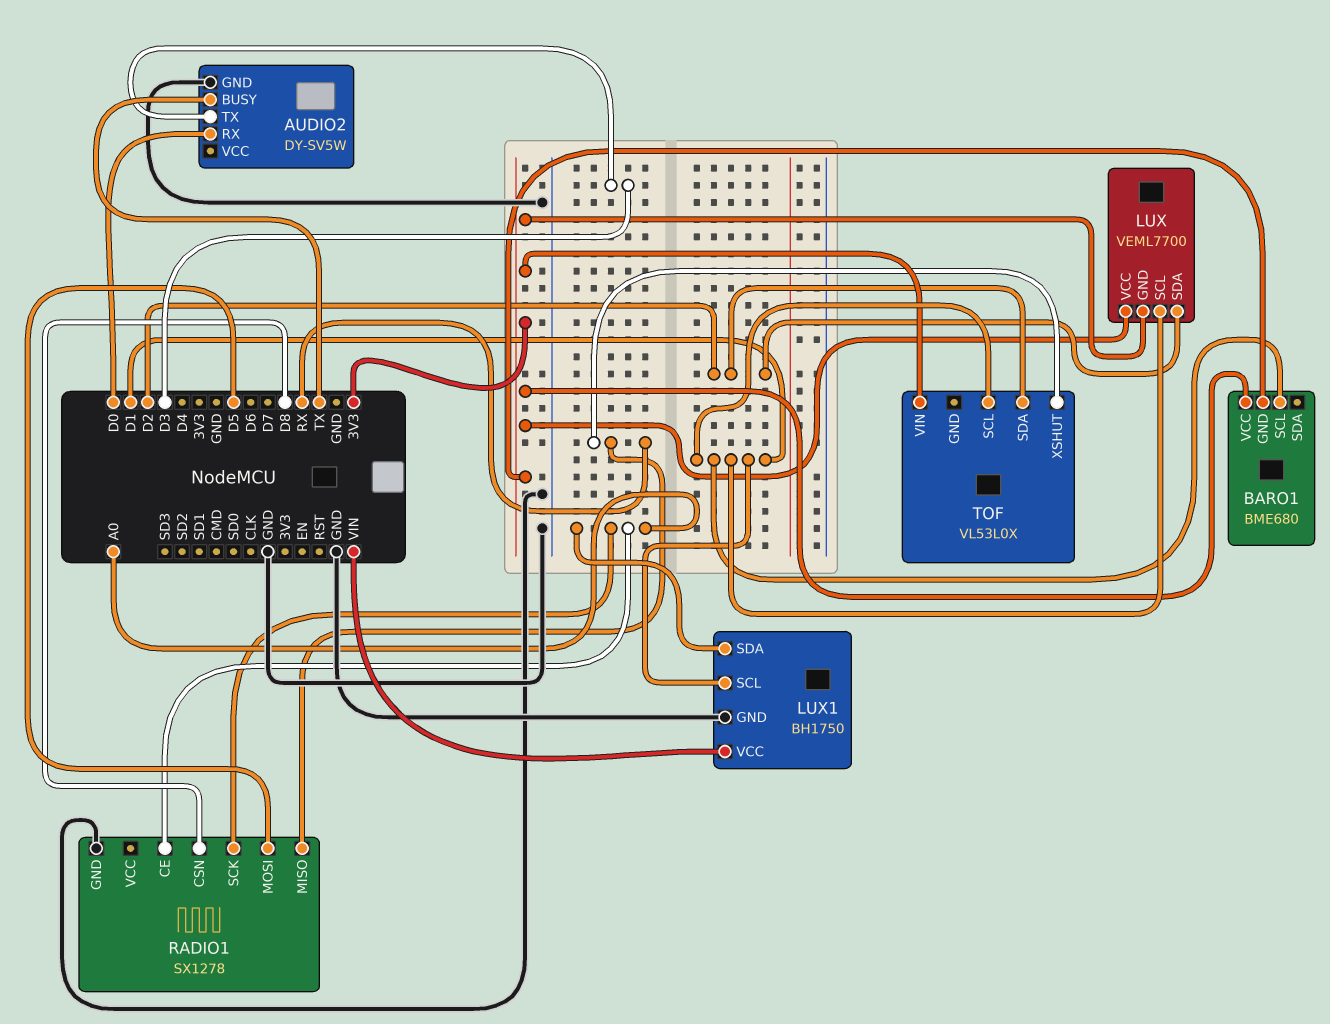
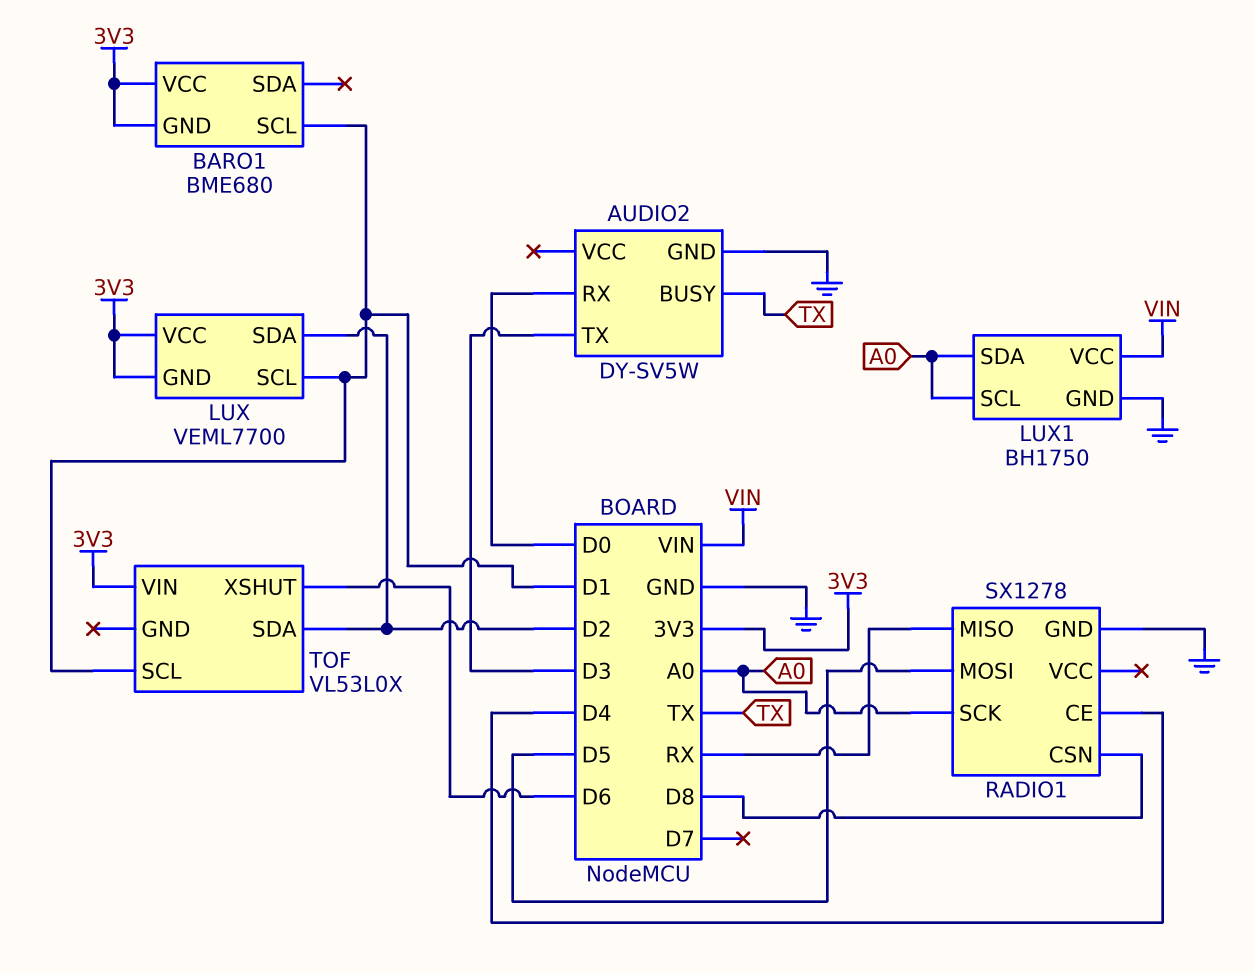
LUX1 pin SCL: D1 -> A0
RADIO1 pin CE: A0 -> D4
TOF pin XSHUT: RX -> D6

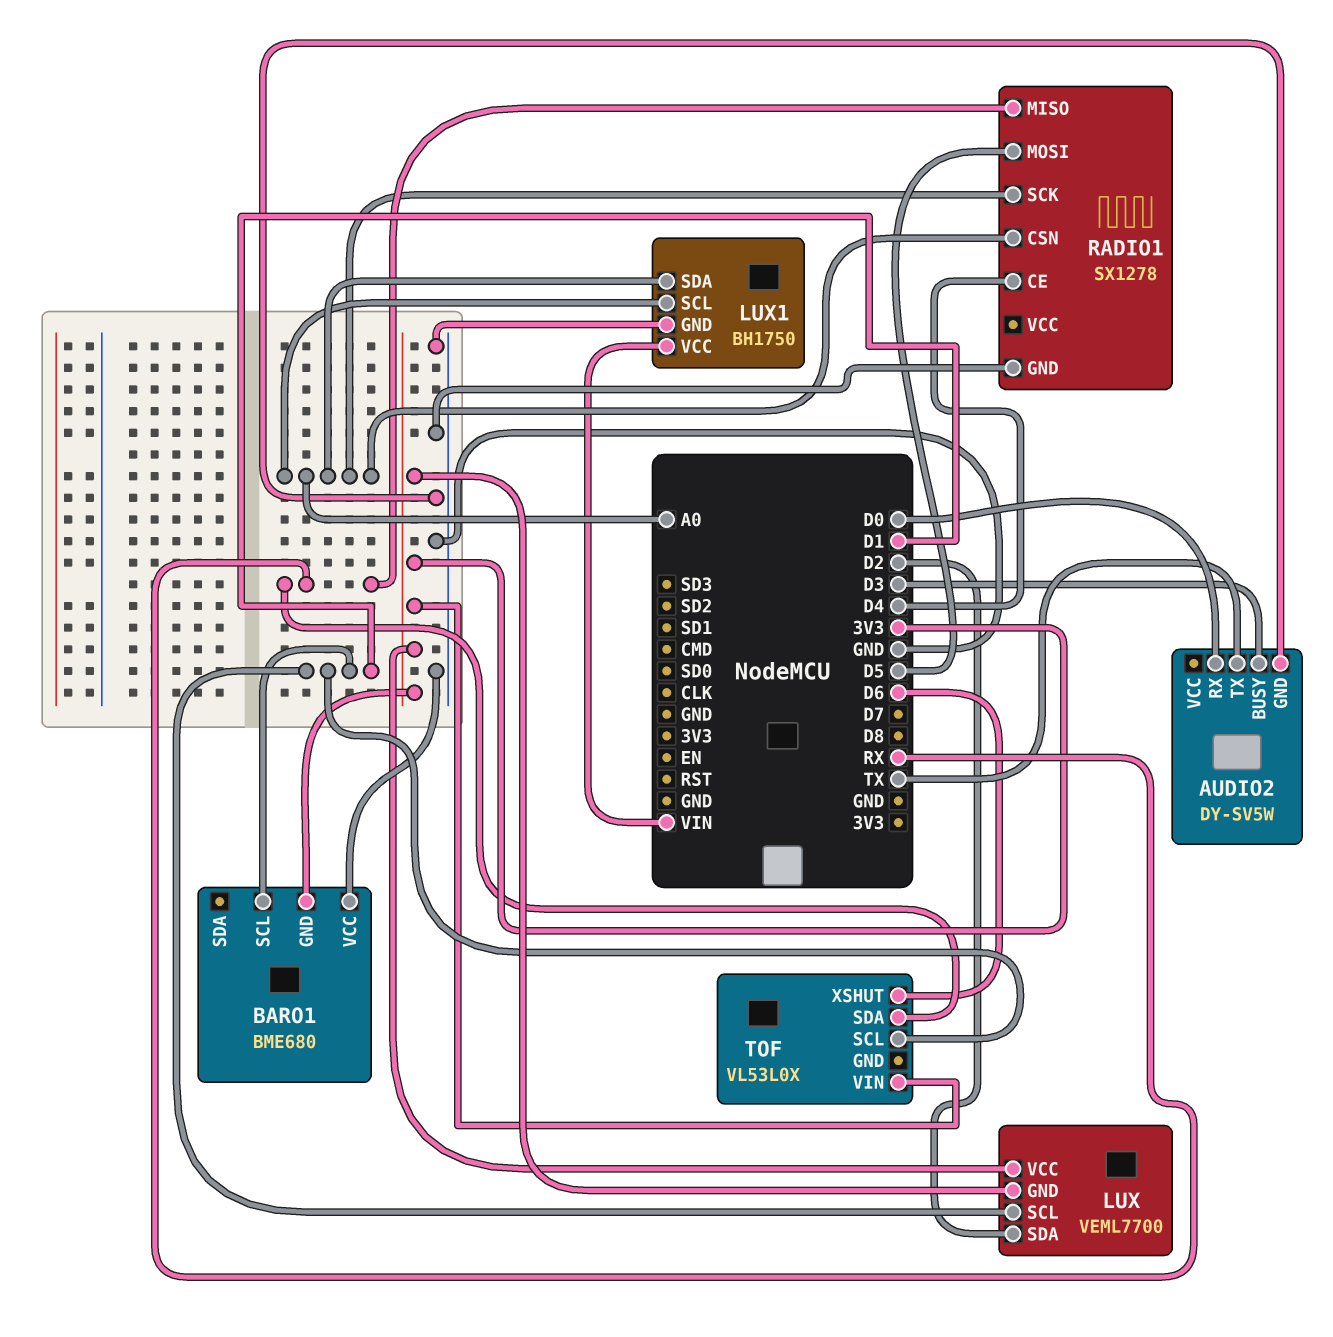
AUDIO2 pin BUSY: TX -> D3
AUDIO2 pin TX: D3 -> TX
BARO1 pin VCC: 3V3 -> GND
RADIO1 pin CSN: D8 -> A0
TOF pin SDA: D2 -> RX

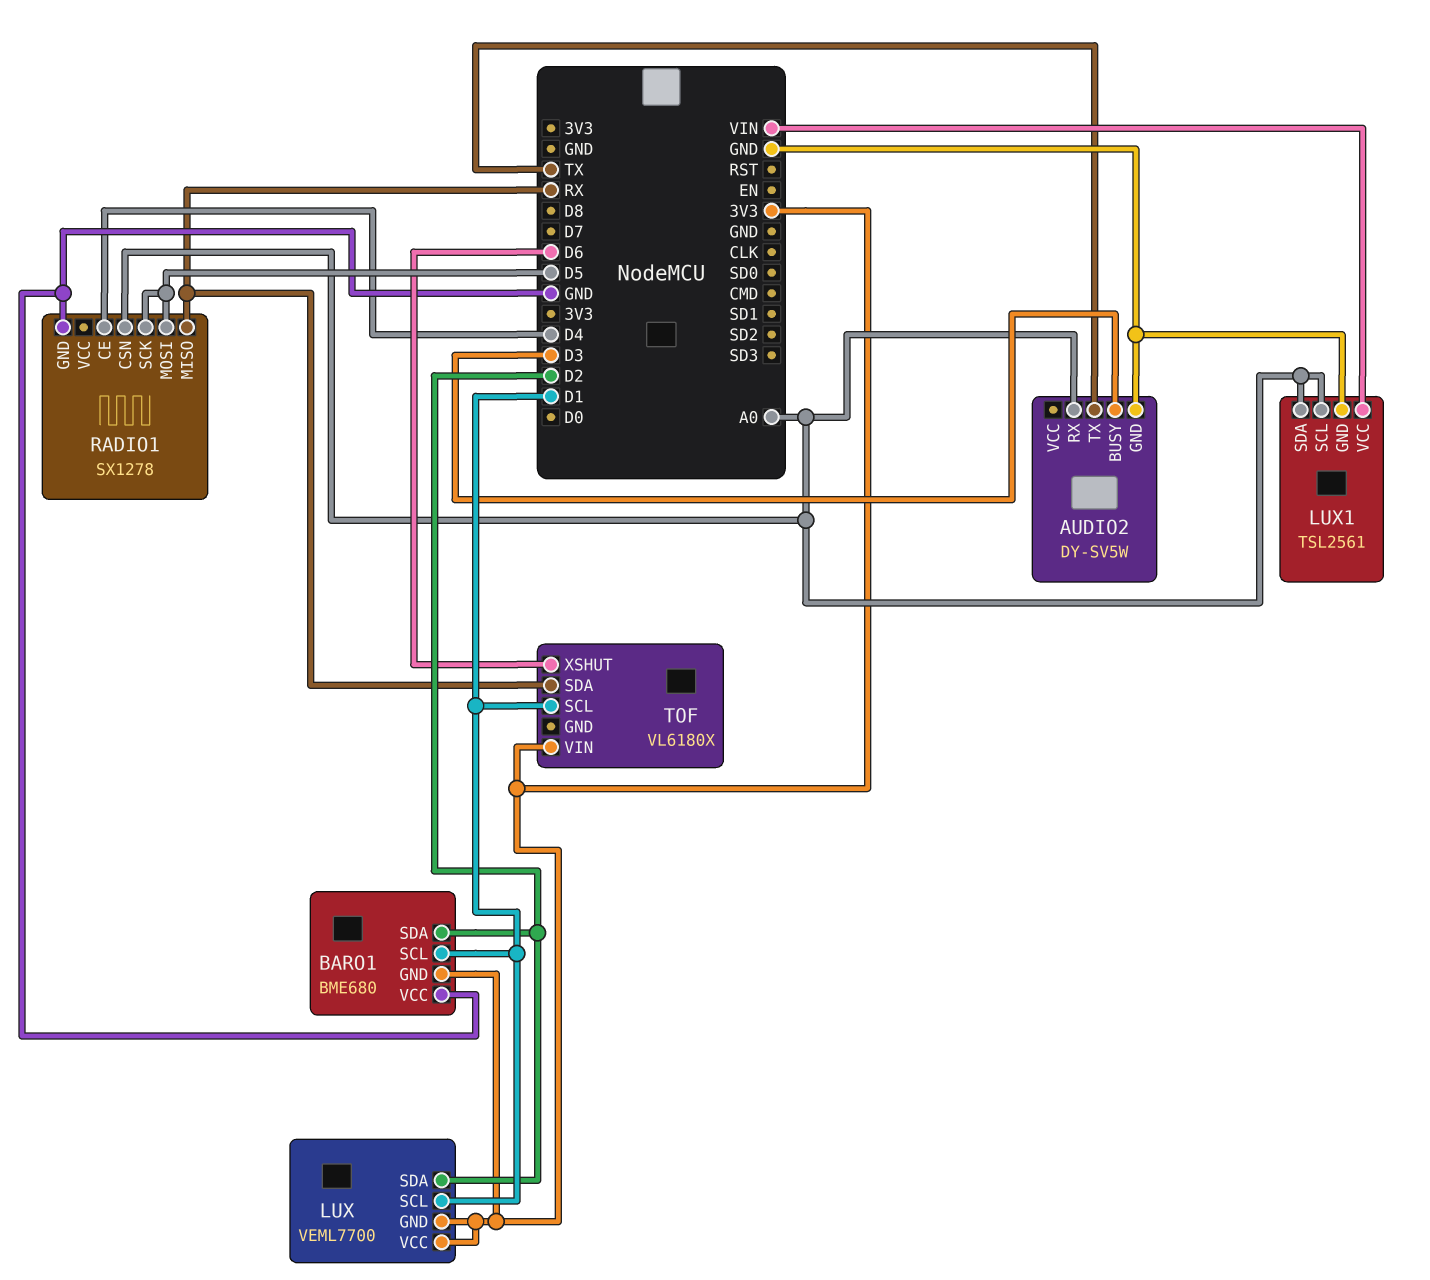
AUDIO2 pin RX: D0 -> A0
BARO1 pin SDA: none -> D2
LUX1: BH1750 -> TSL2561
RADIO1 pin SCK: A0 -> D5
TOF: VL53L0X -> VL6180X

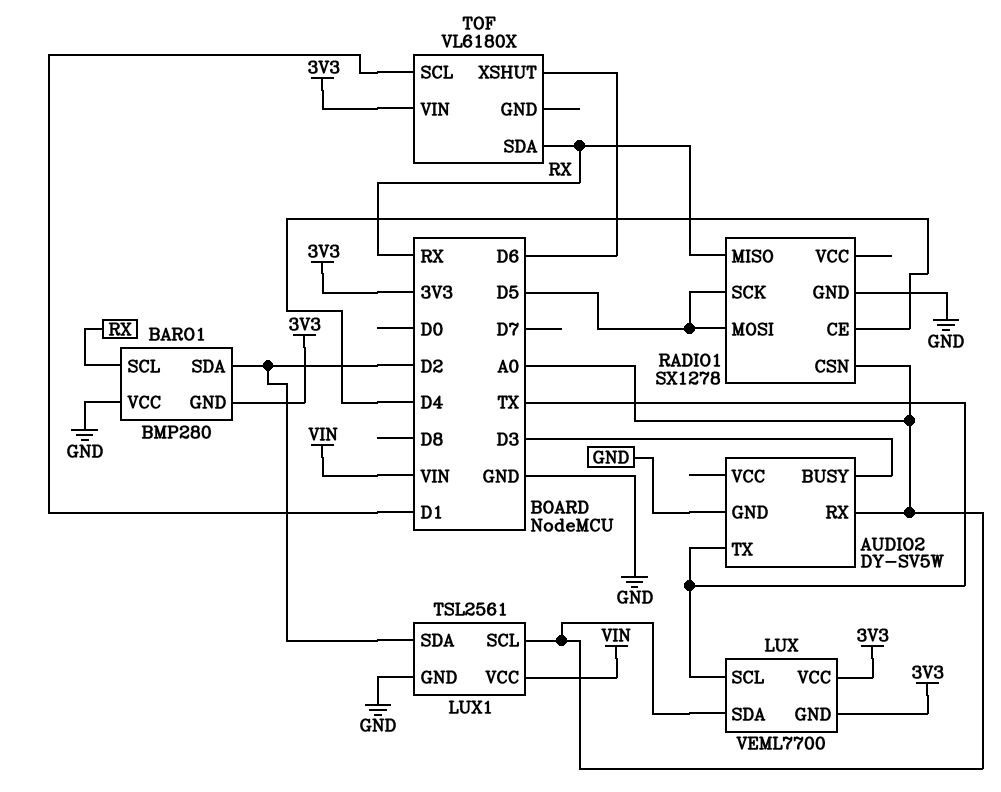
BARO1: BME680 -> BMP280
BARO1 pin SCL: D1 -> RX
LUX pin SCL: D1 -> TX
LUX pin SDA: D2 -> A0
LUX1 pin SDA: A0 -> D2

